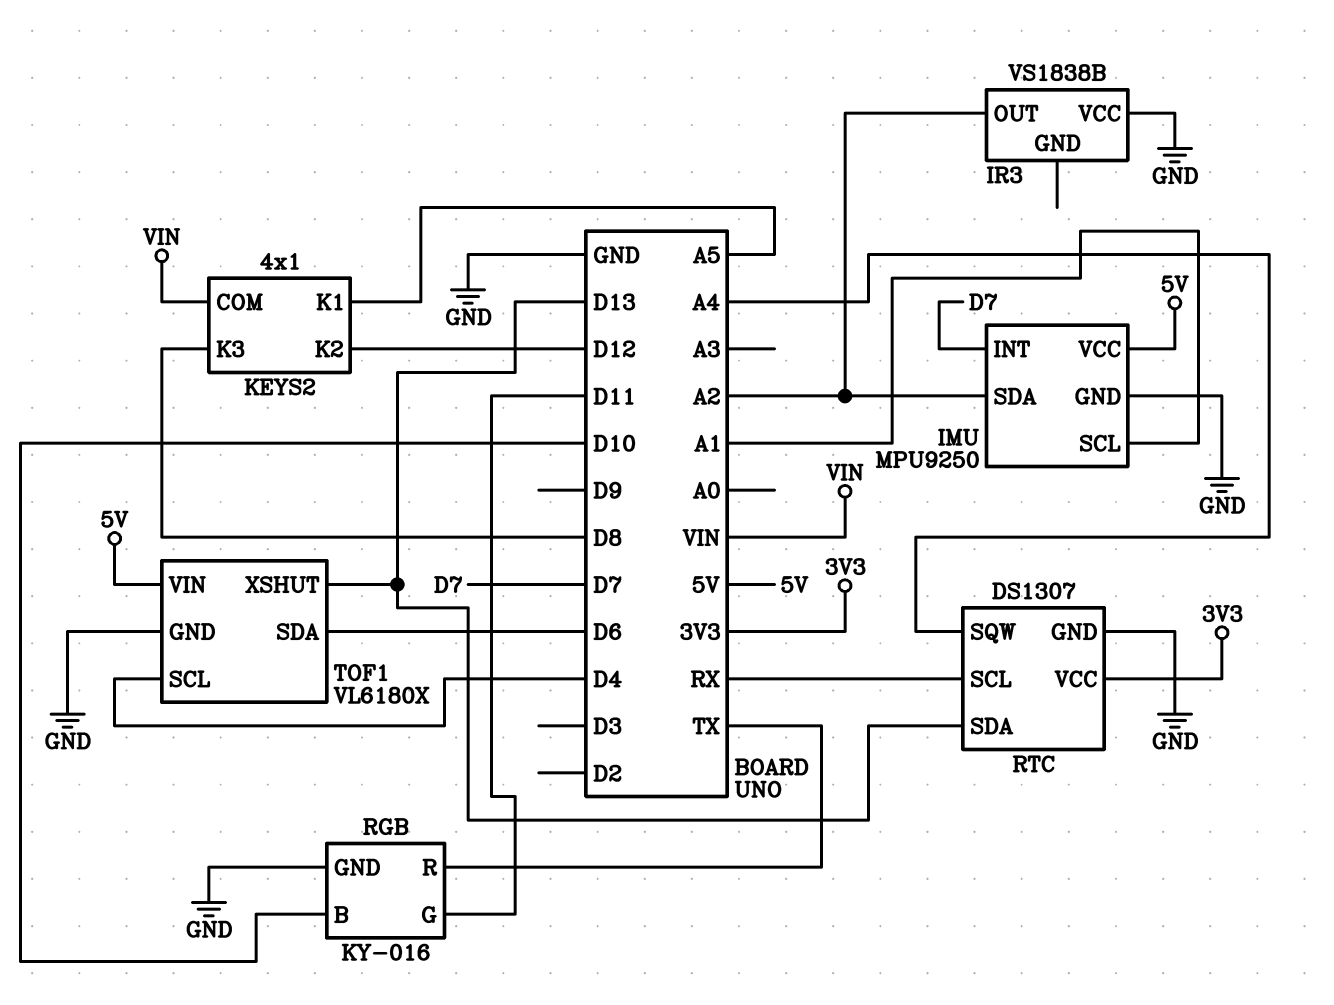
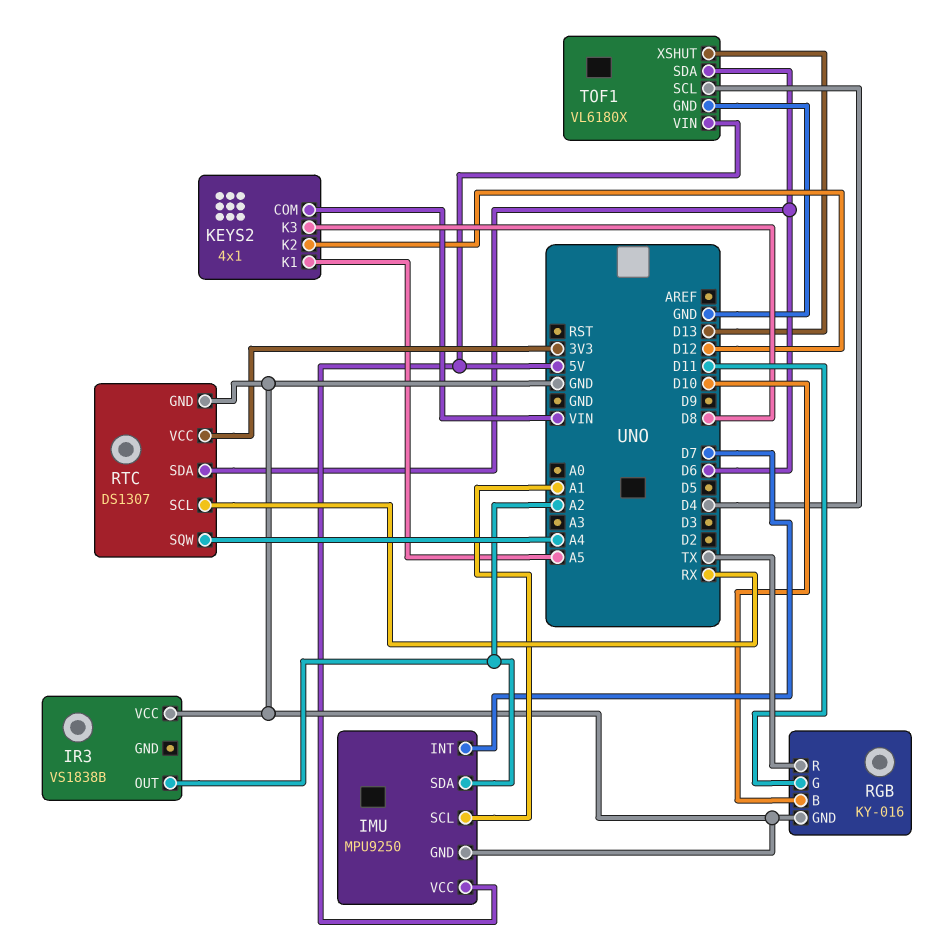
RTC pin SDA: D13 -> D6

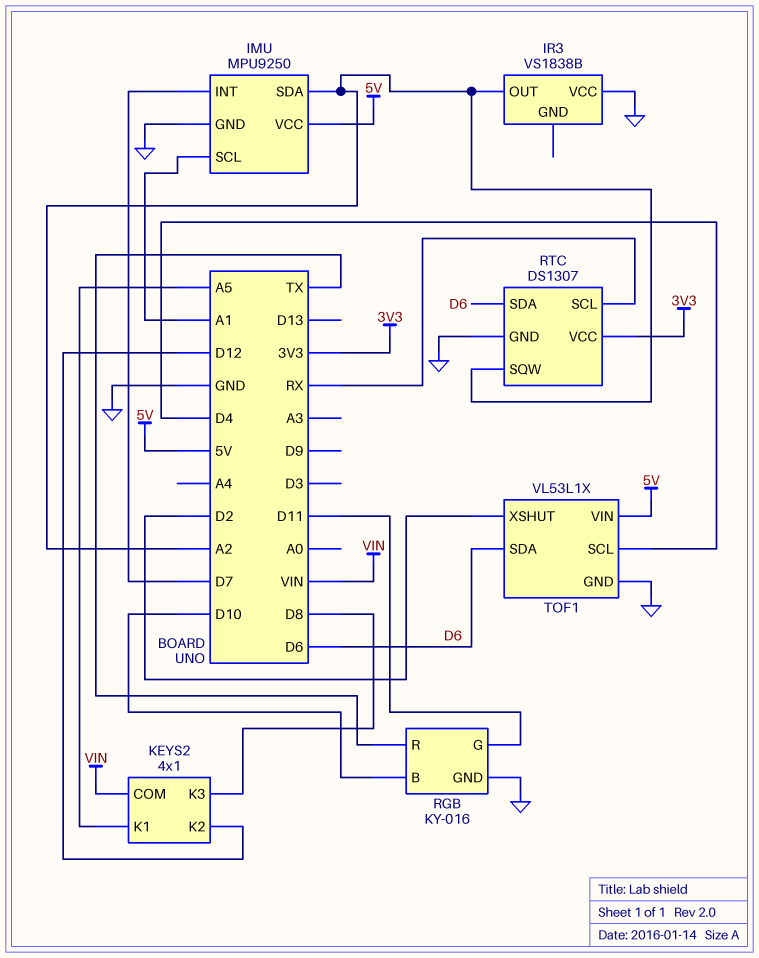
RTC pin SQW: A4 -> A2
TOF1: VL6180X -> VL53L1X
TOF1 pin XSHUT: D13 -> D2

